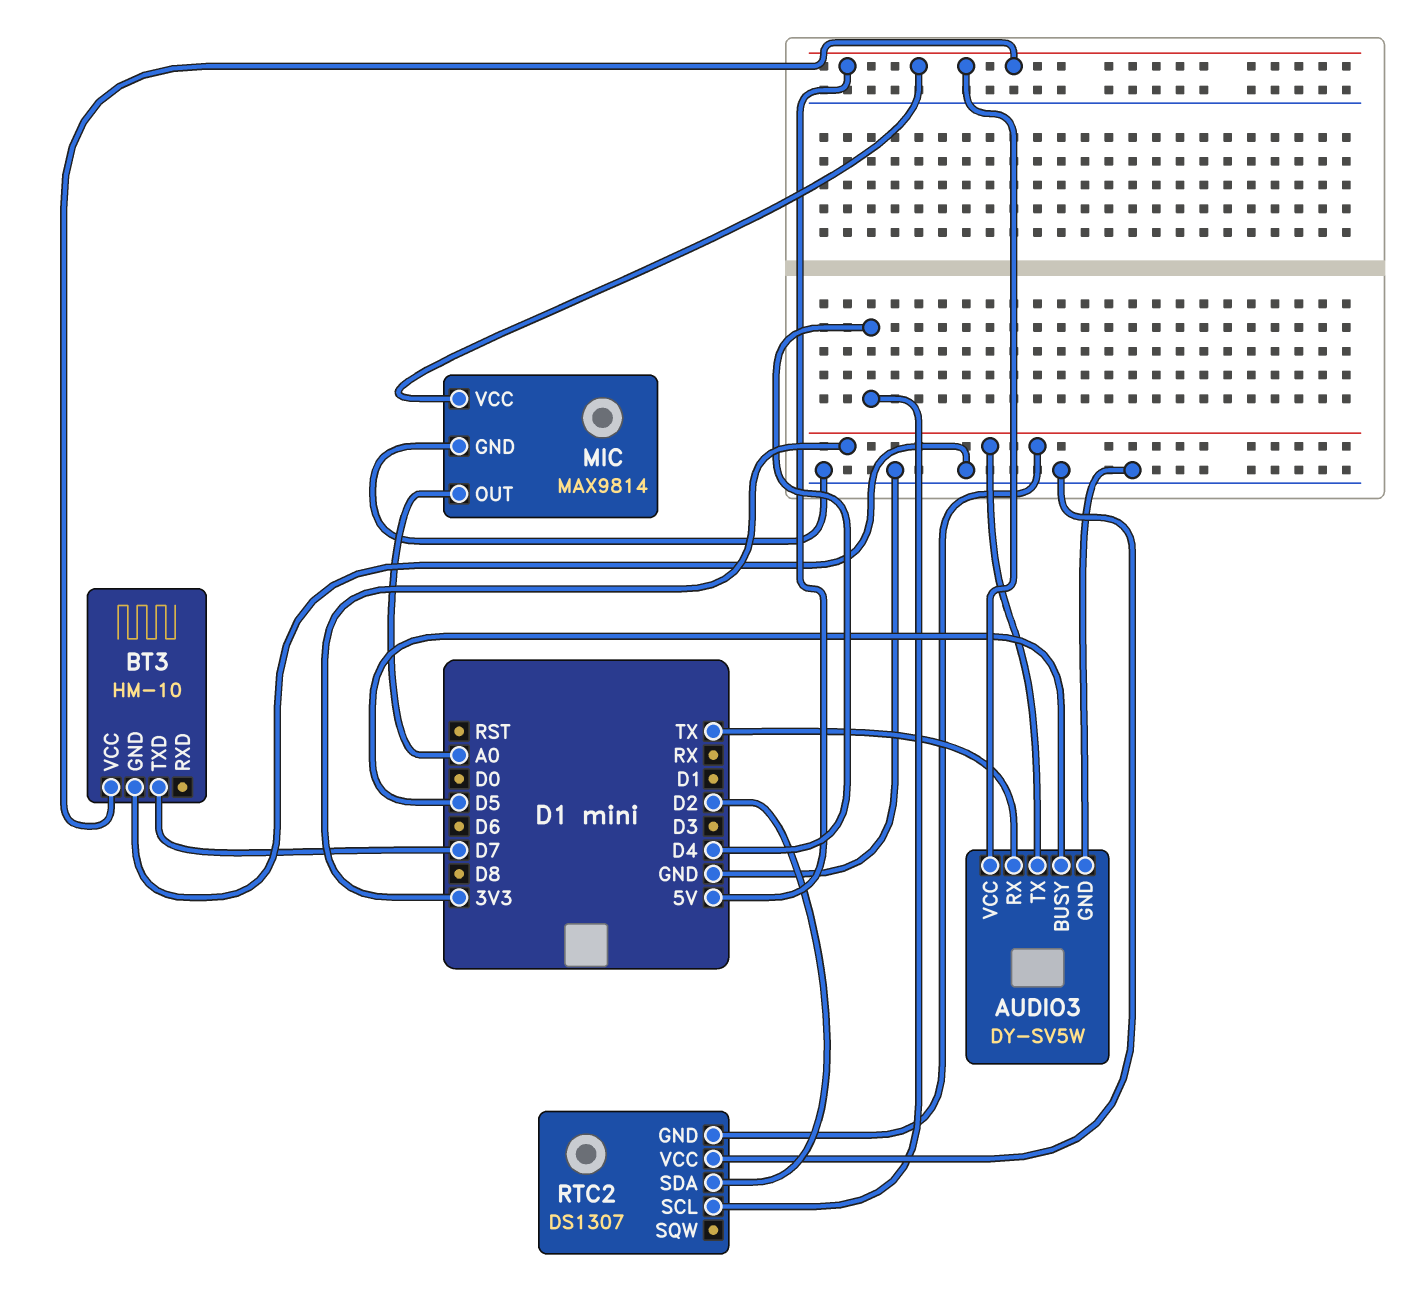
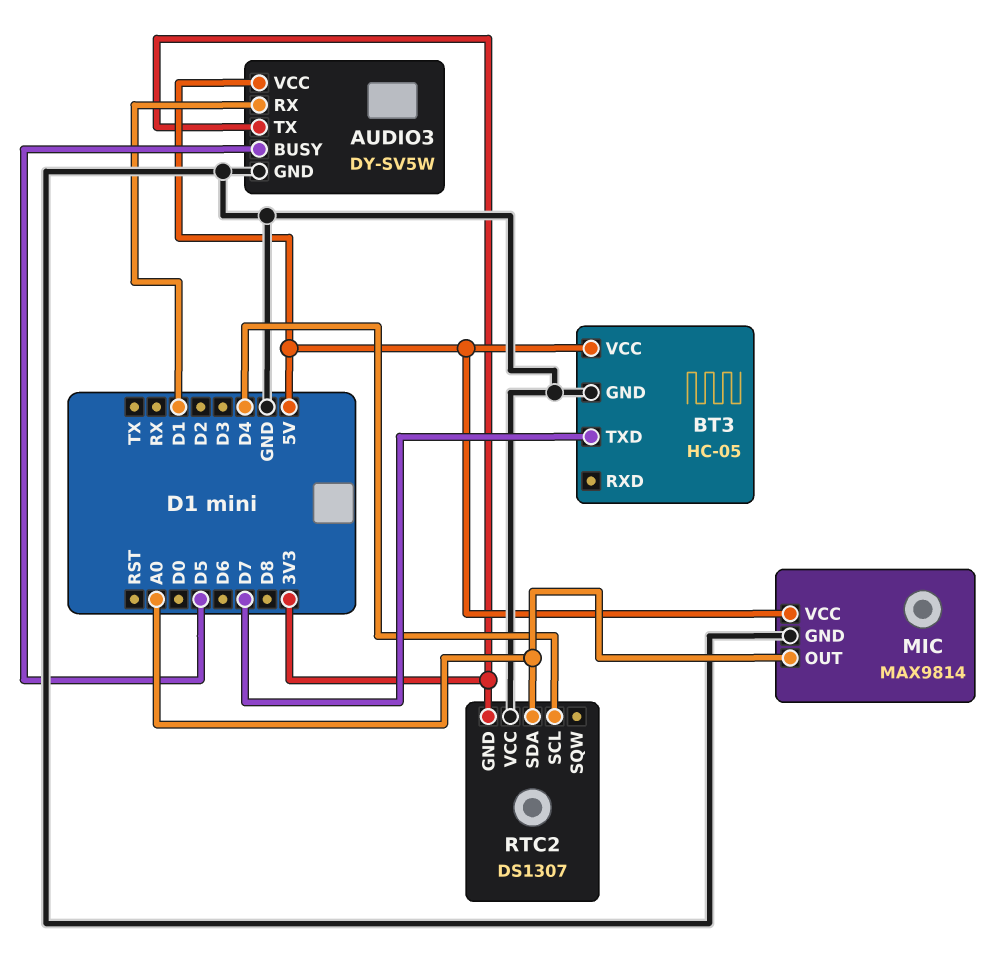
AUDIO3 pin RX: TX -> D1
BT3: HM-10 -> HC-05
RTC2 pin SDA: D2 -> A0

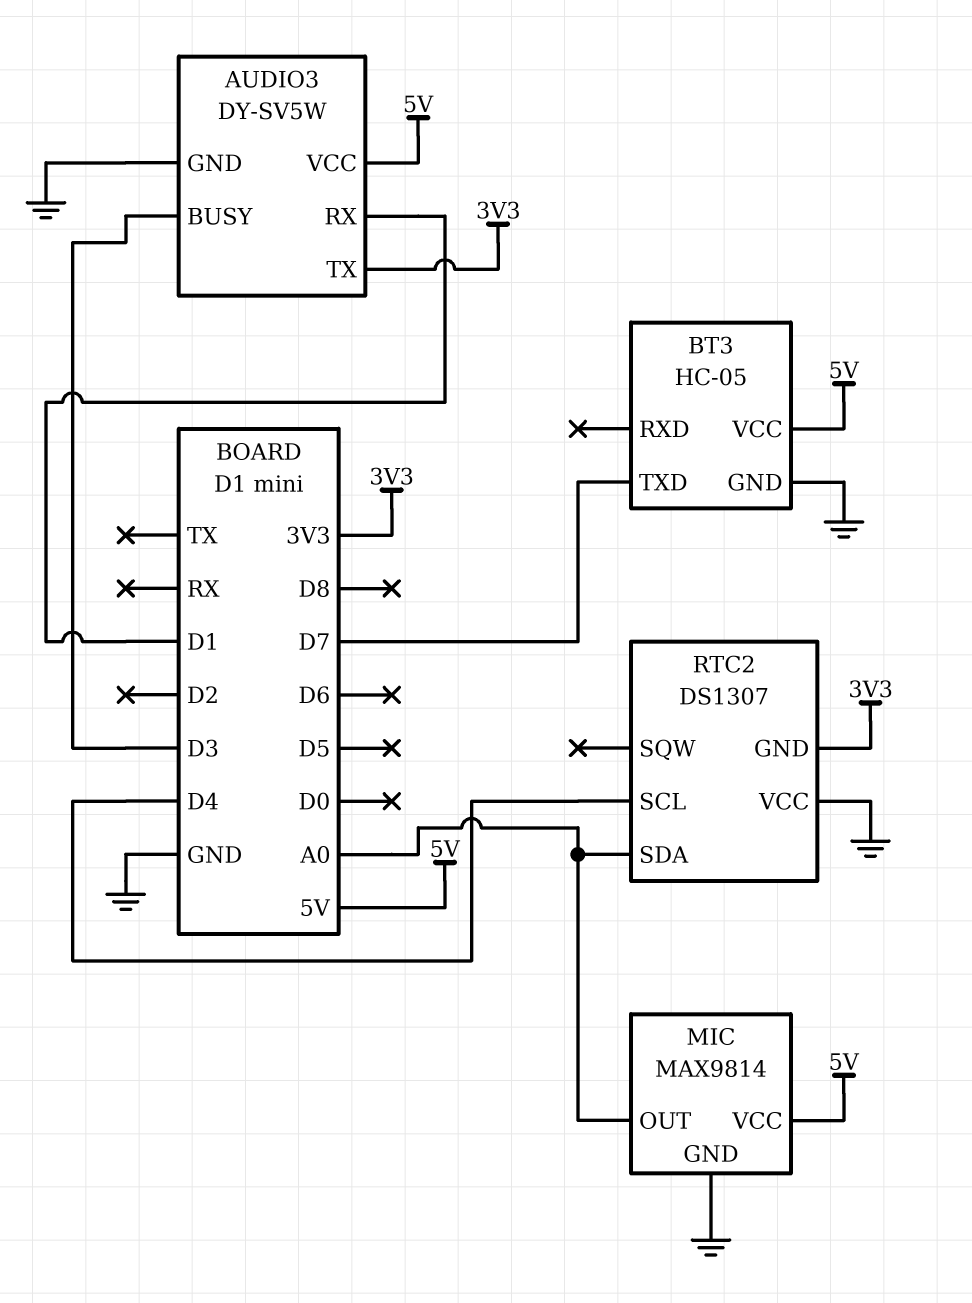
AUDIO3 pin BUSY: D5 -> D3

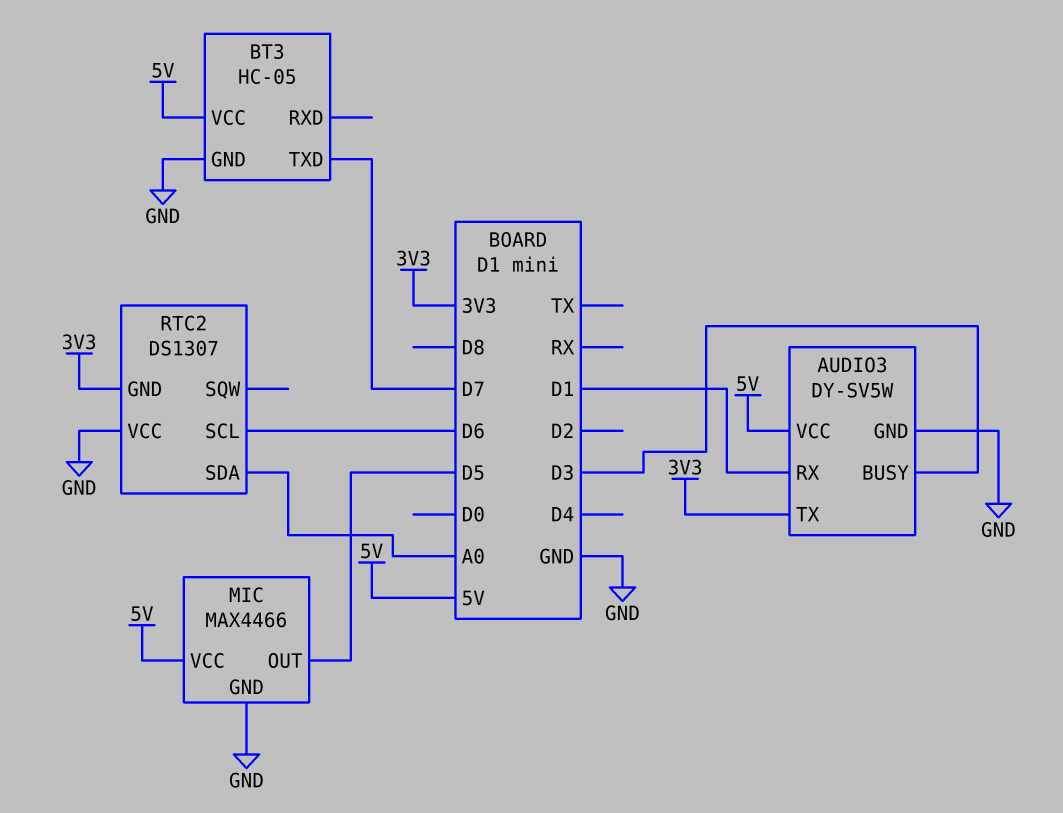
MIC: MAX9814 -> MAX4466
MIC pin OUT: A0 -> D5
RTC2 pin SCL: D4 -> D6

